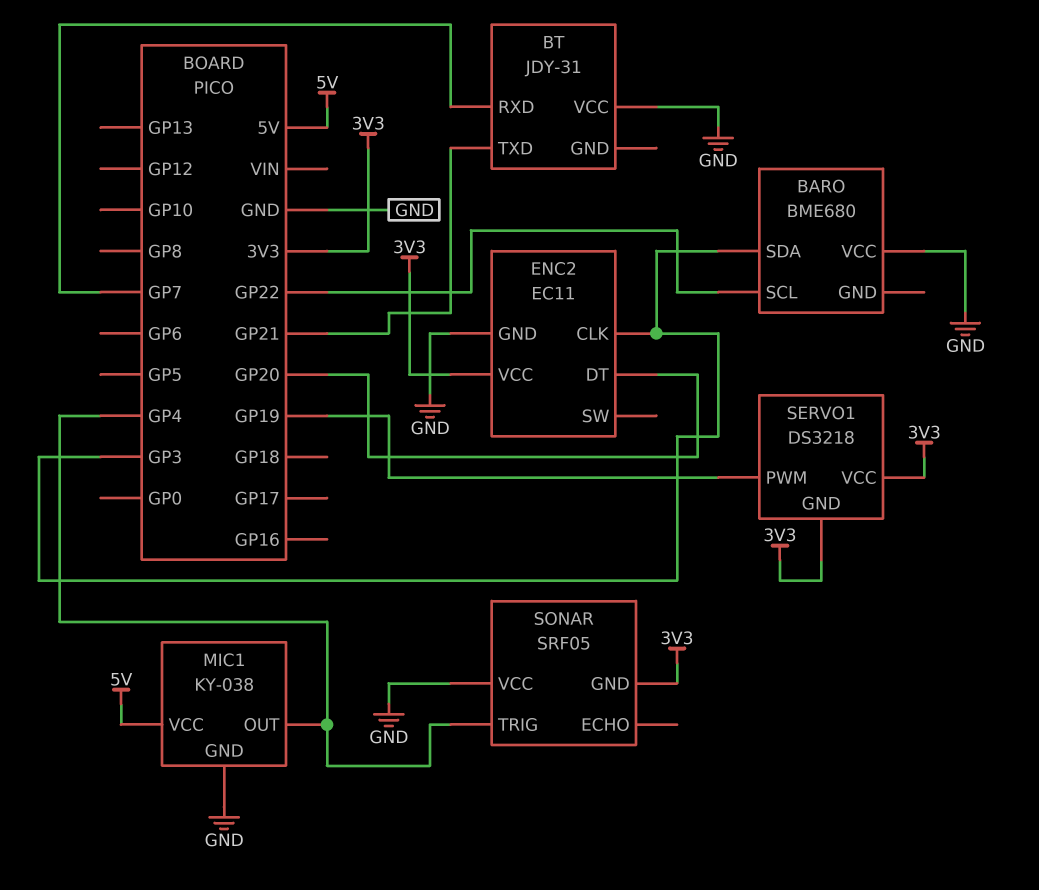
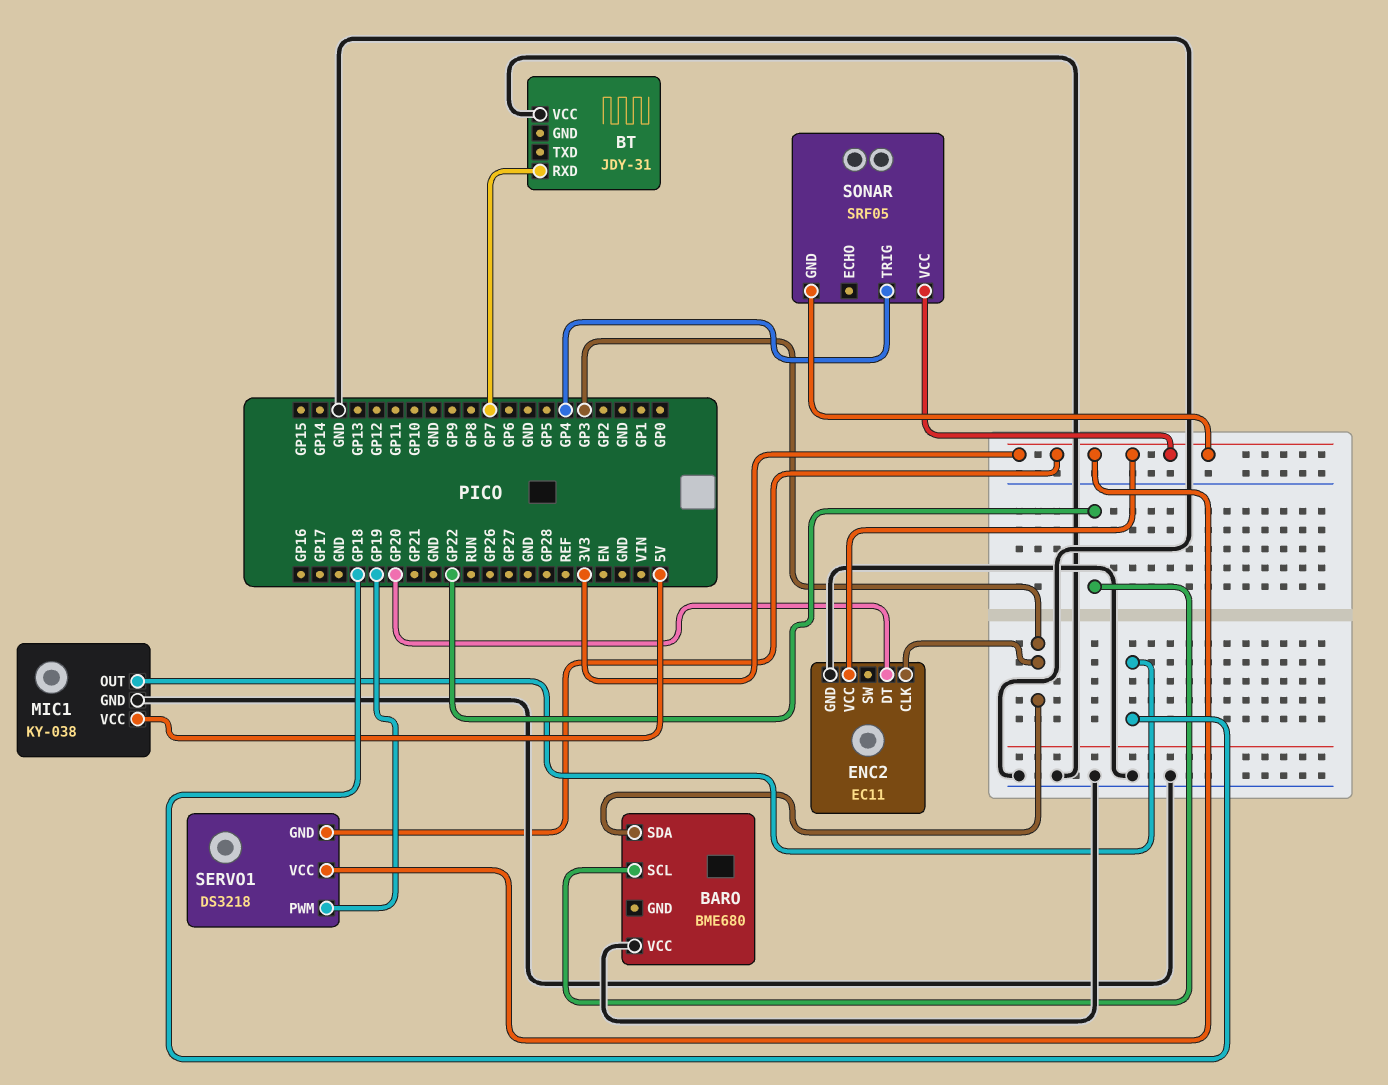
BT pin TXD: GP21 -> none
MIC1 pin OUT: GP4 -> GP18
SONAR pin VCC: GND -> 3V3

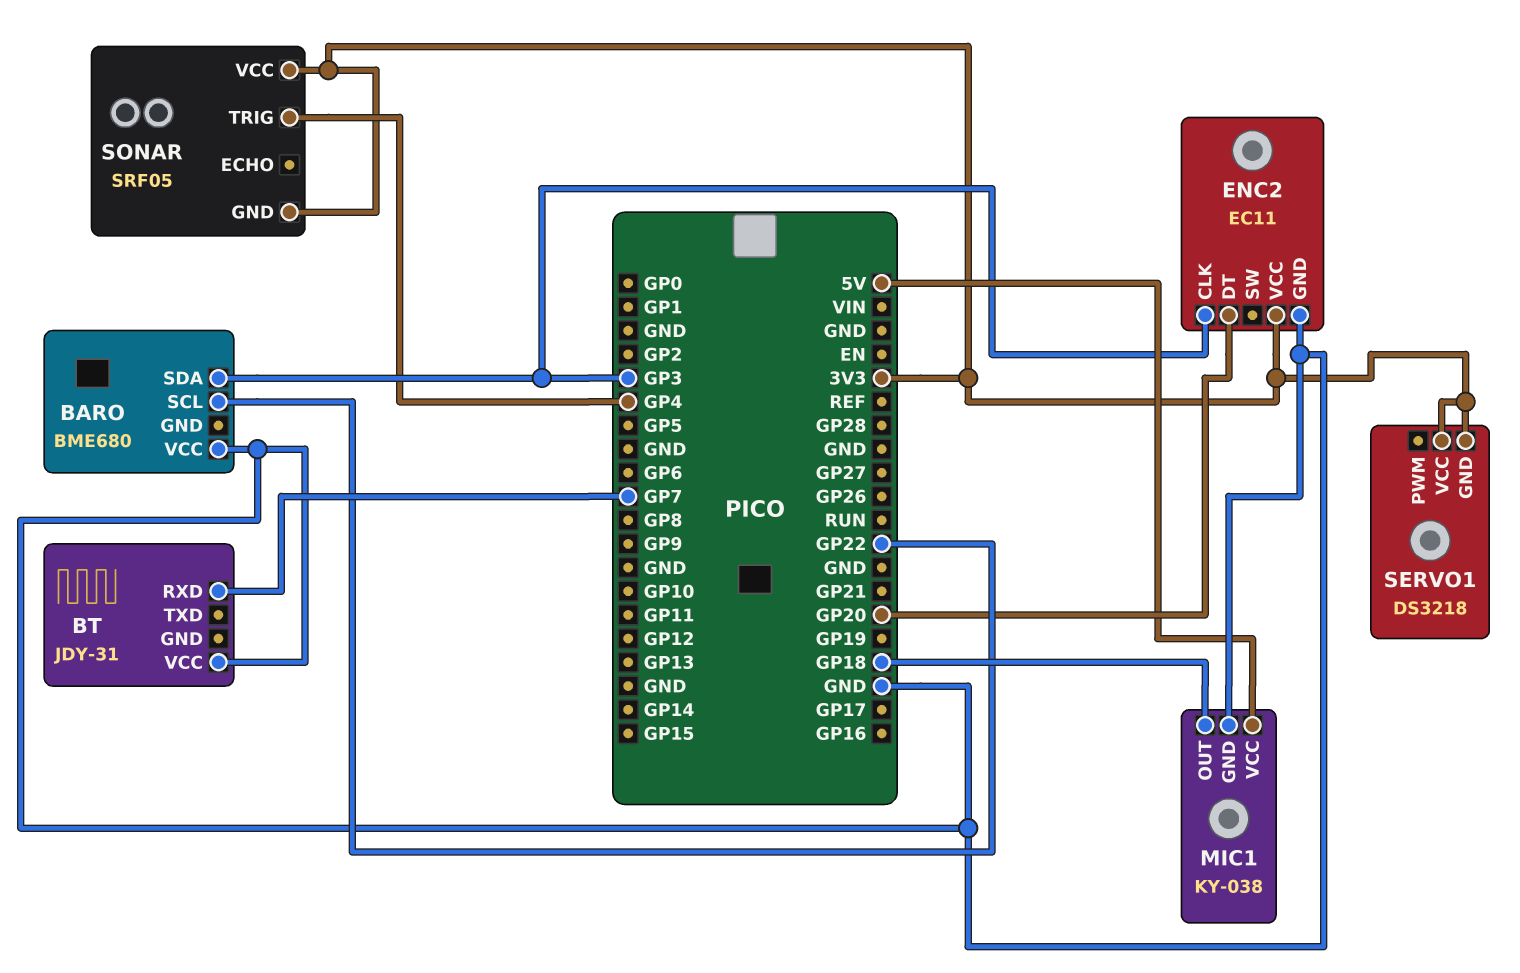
SERVO1 pin PWM: GP19 -> none

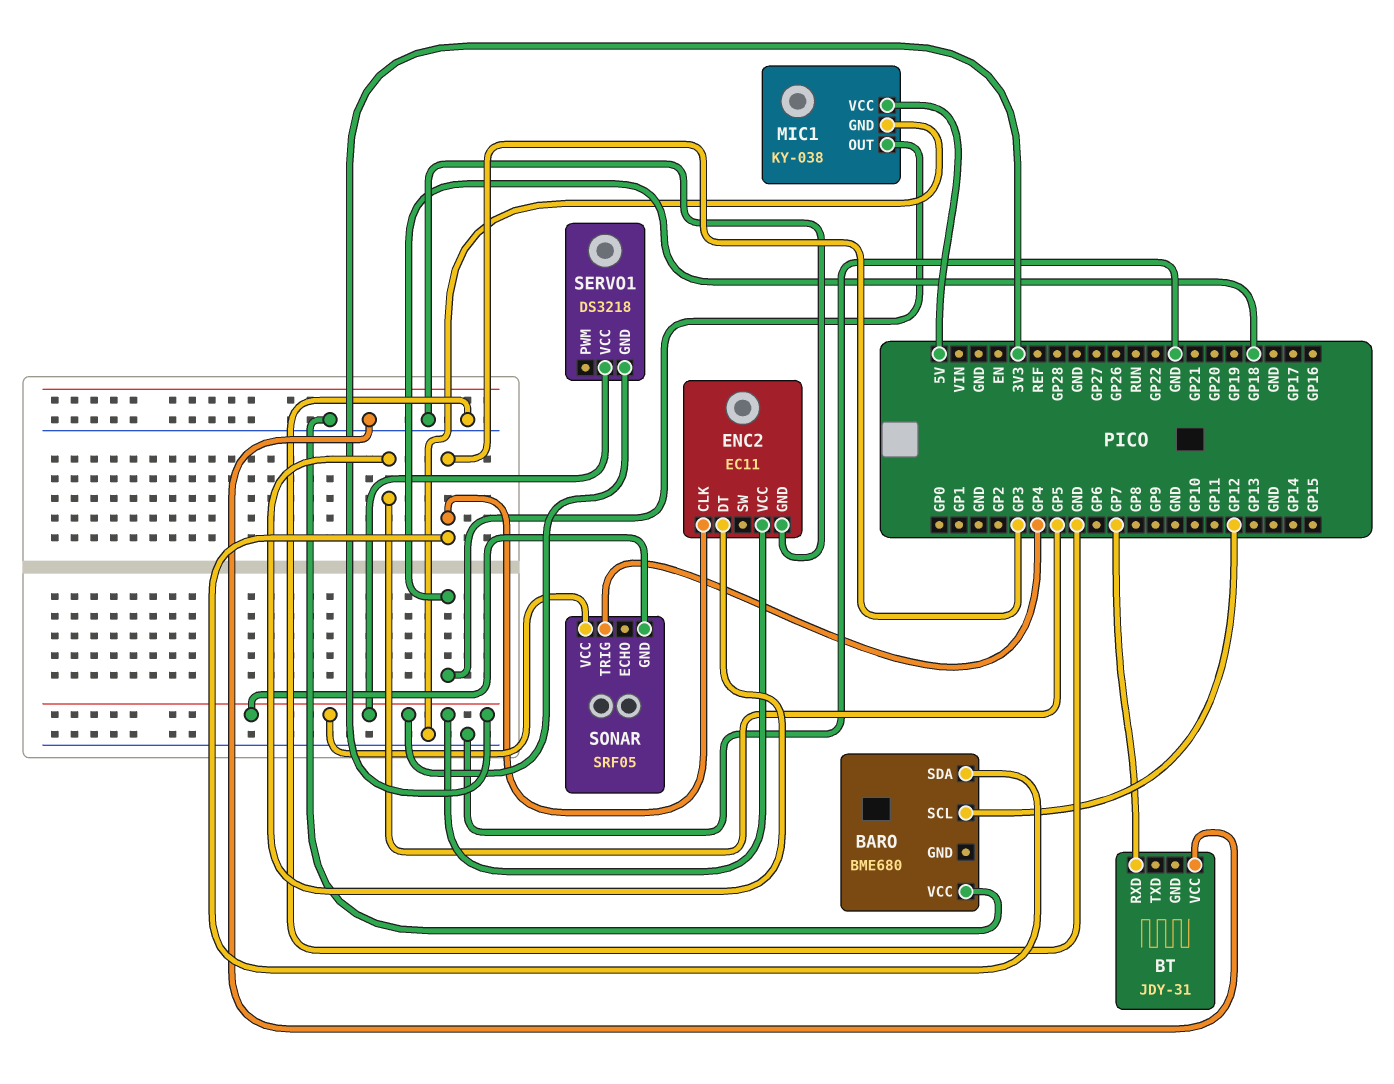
BARO pin SCL: GP22 -> GP12
ENC2 pin DT: GP20 -> GP5

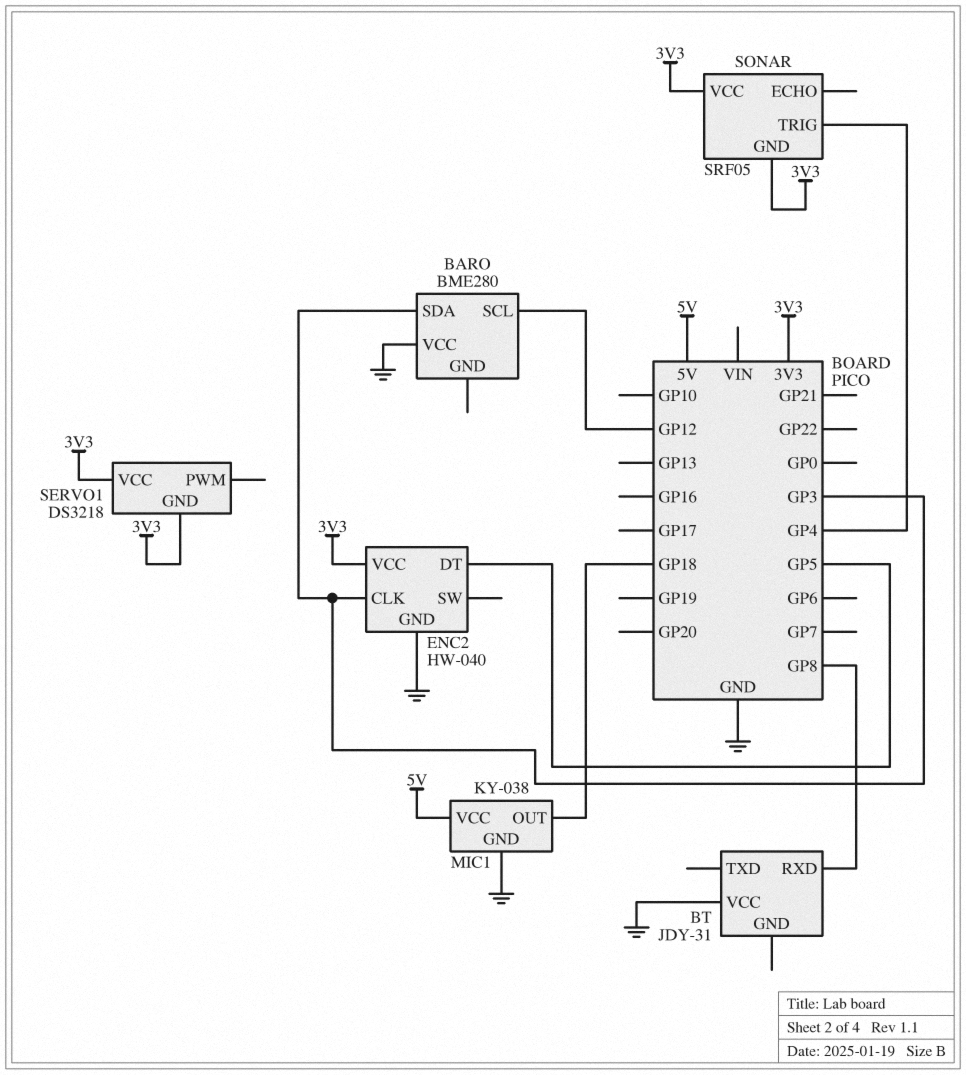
BARO: BME680 -> BME280
BT pin RXD: GP7 -> GP8
ENC2: EC11 -> HW-040

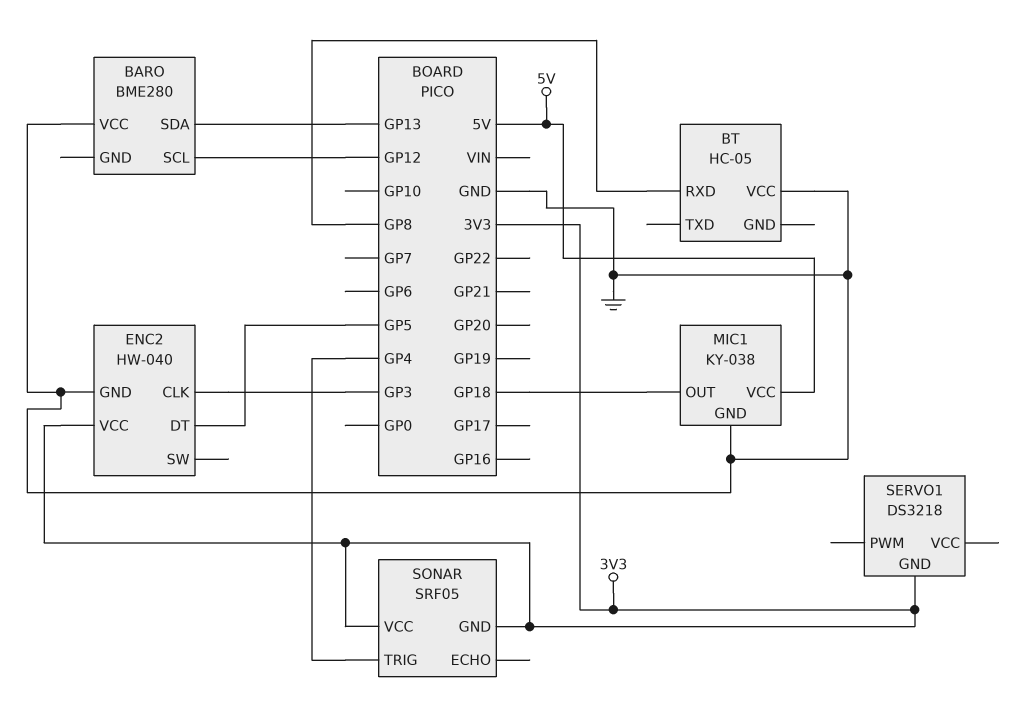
BARO pin SDA: GP3 -> GP13
BT: JDY-31 -> HC-05
SERVO1 pin VCC: 3V3 -> none

